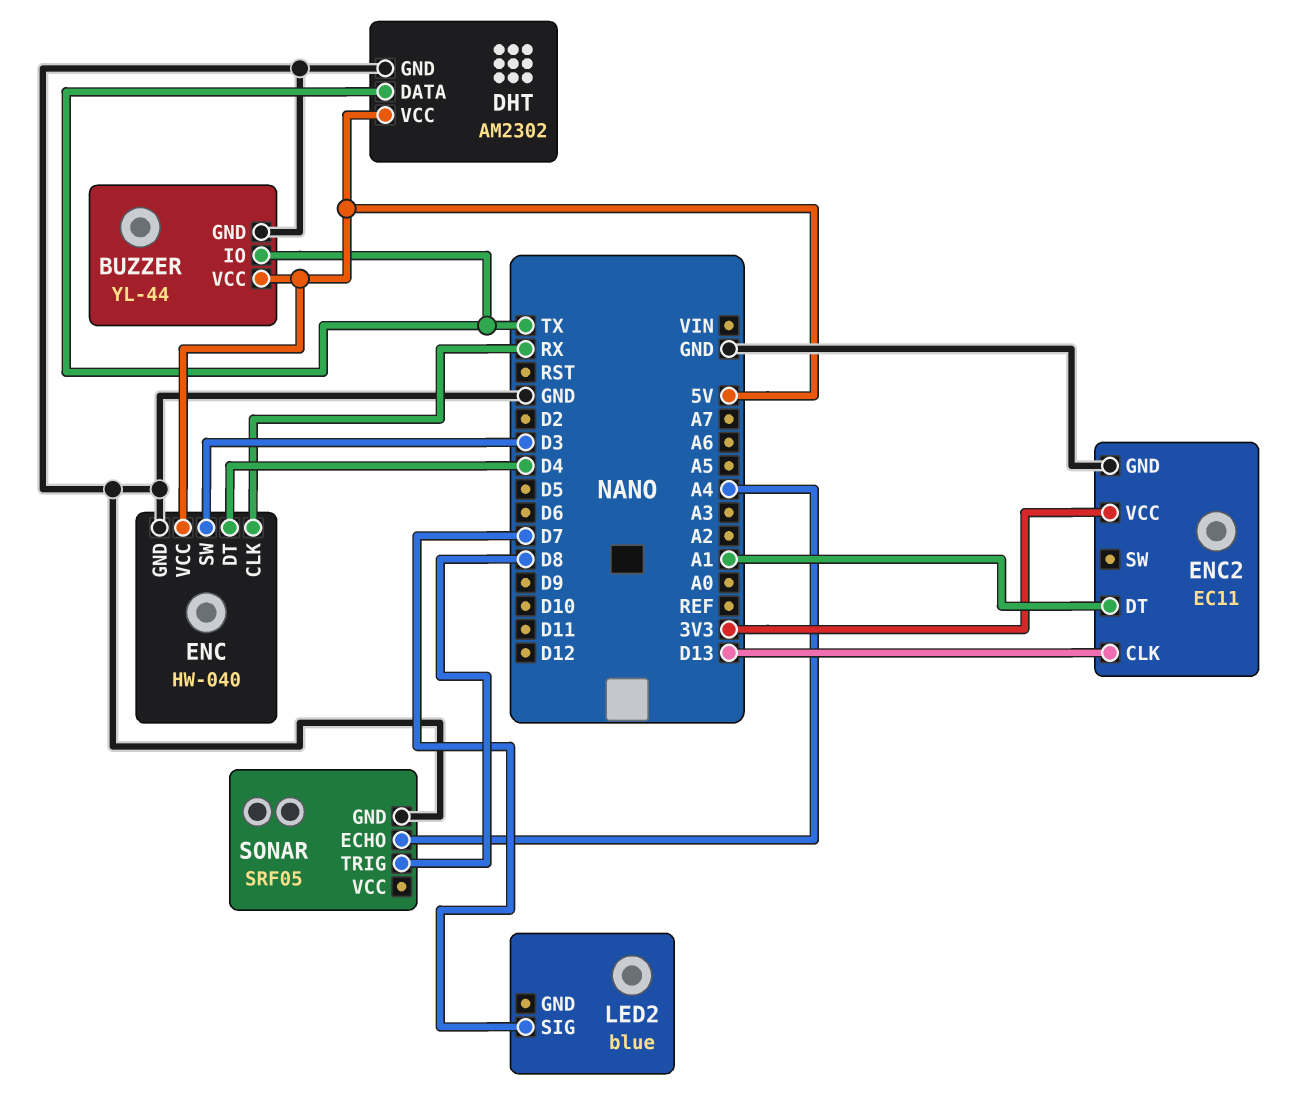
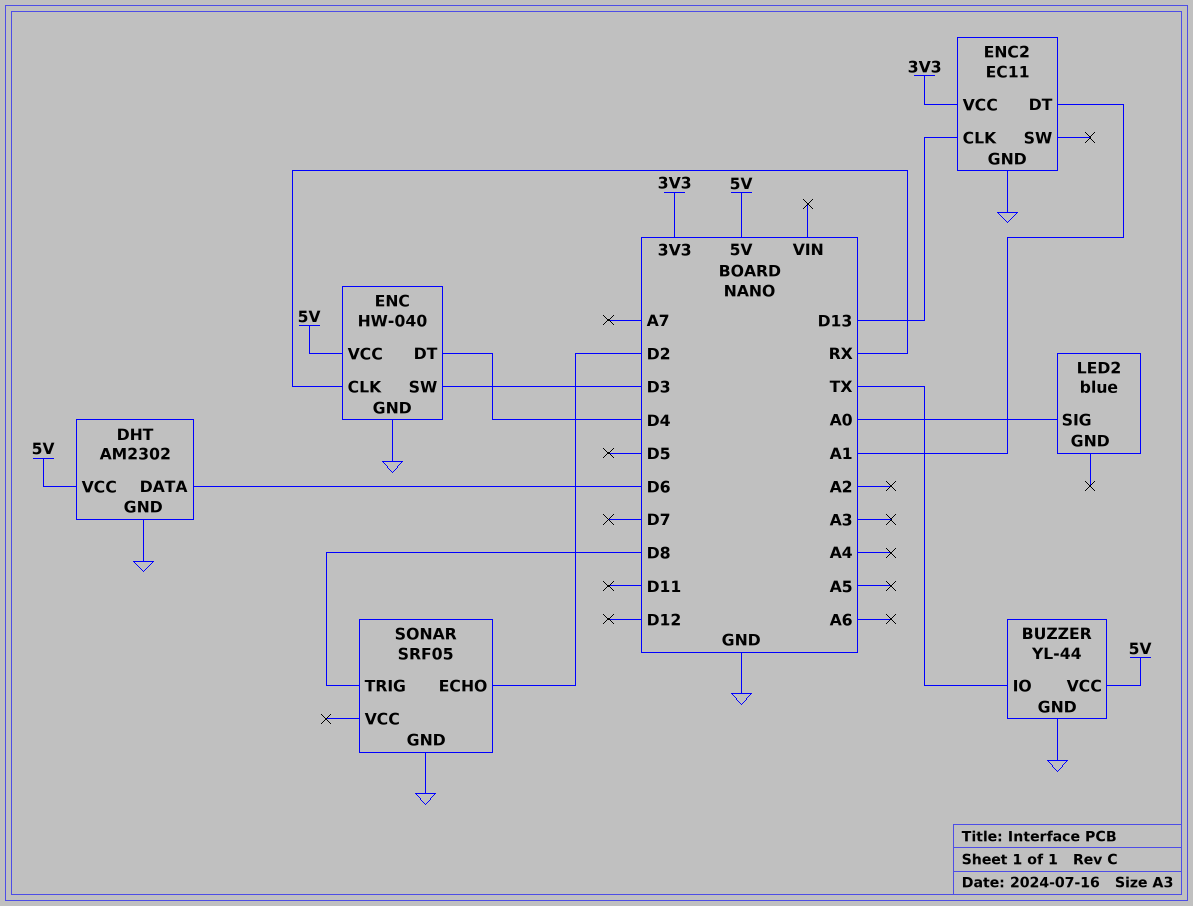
DHT pin DATA: TX -> D6
LED2 pin SIG: D7 -> A0
SONAR pin ECHO: A4 -> D2

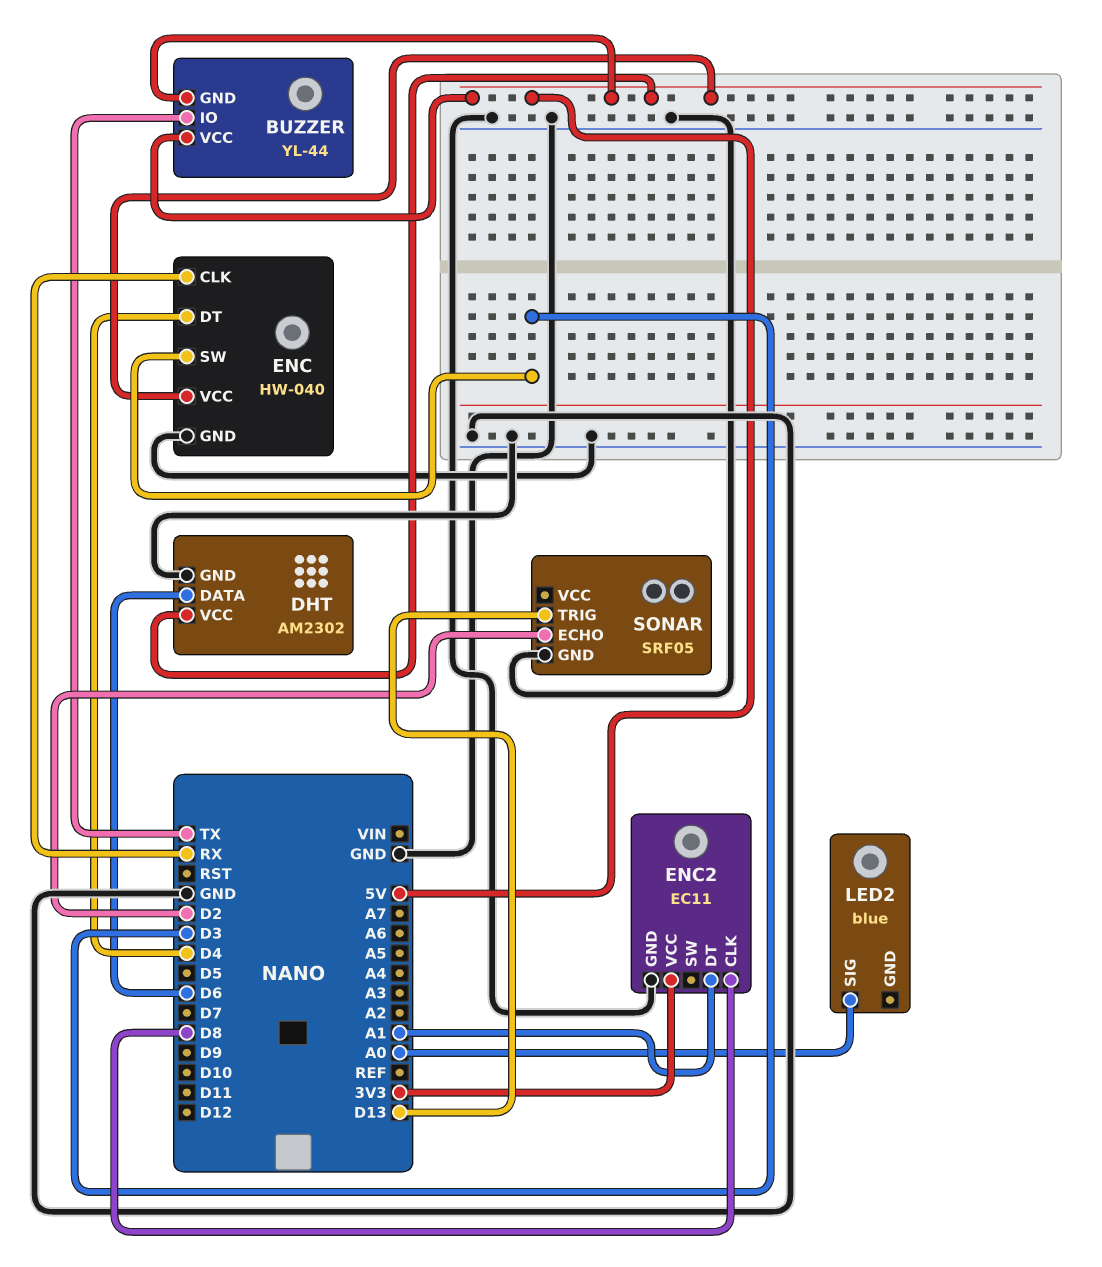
BUZZER pin GND: GND -> 5V
ENC2 pin CLK: D13 -> D8
SONAR pin TRIG: D8 -> D13

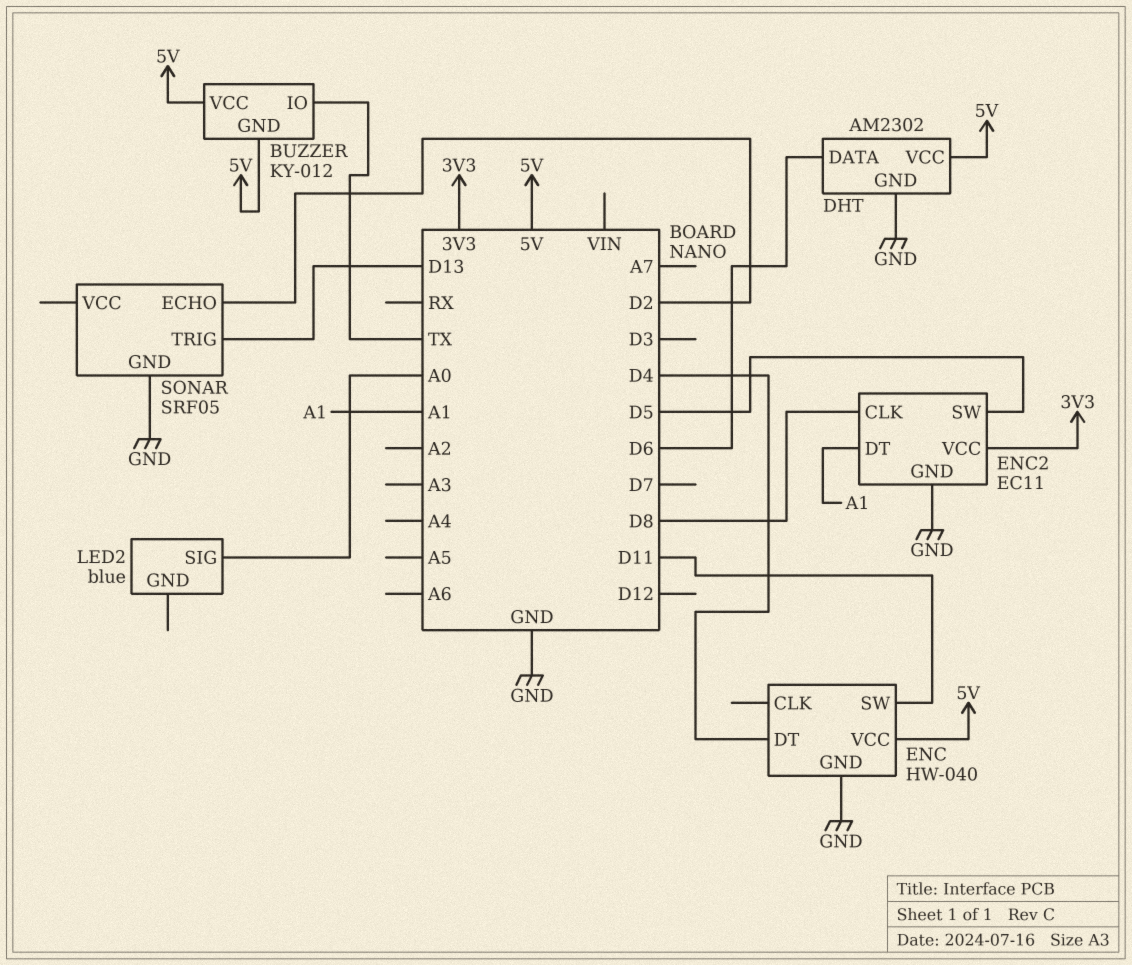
BUZZER: YL-44 -> KY-012
ENC pin CLK: RX -> none
ENC pin SW: D3 -> D11
ENC2 pin SW: none -> D5

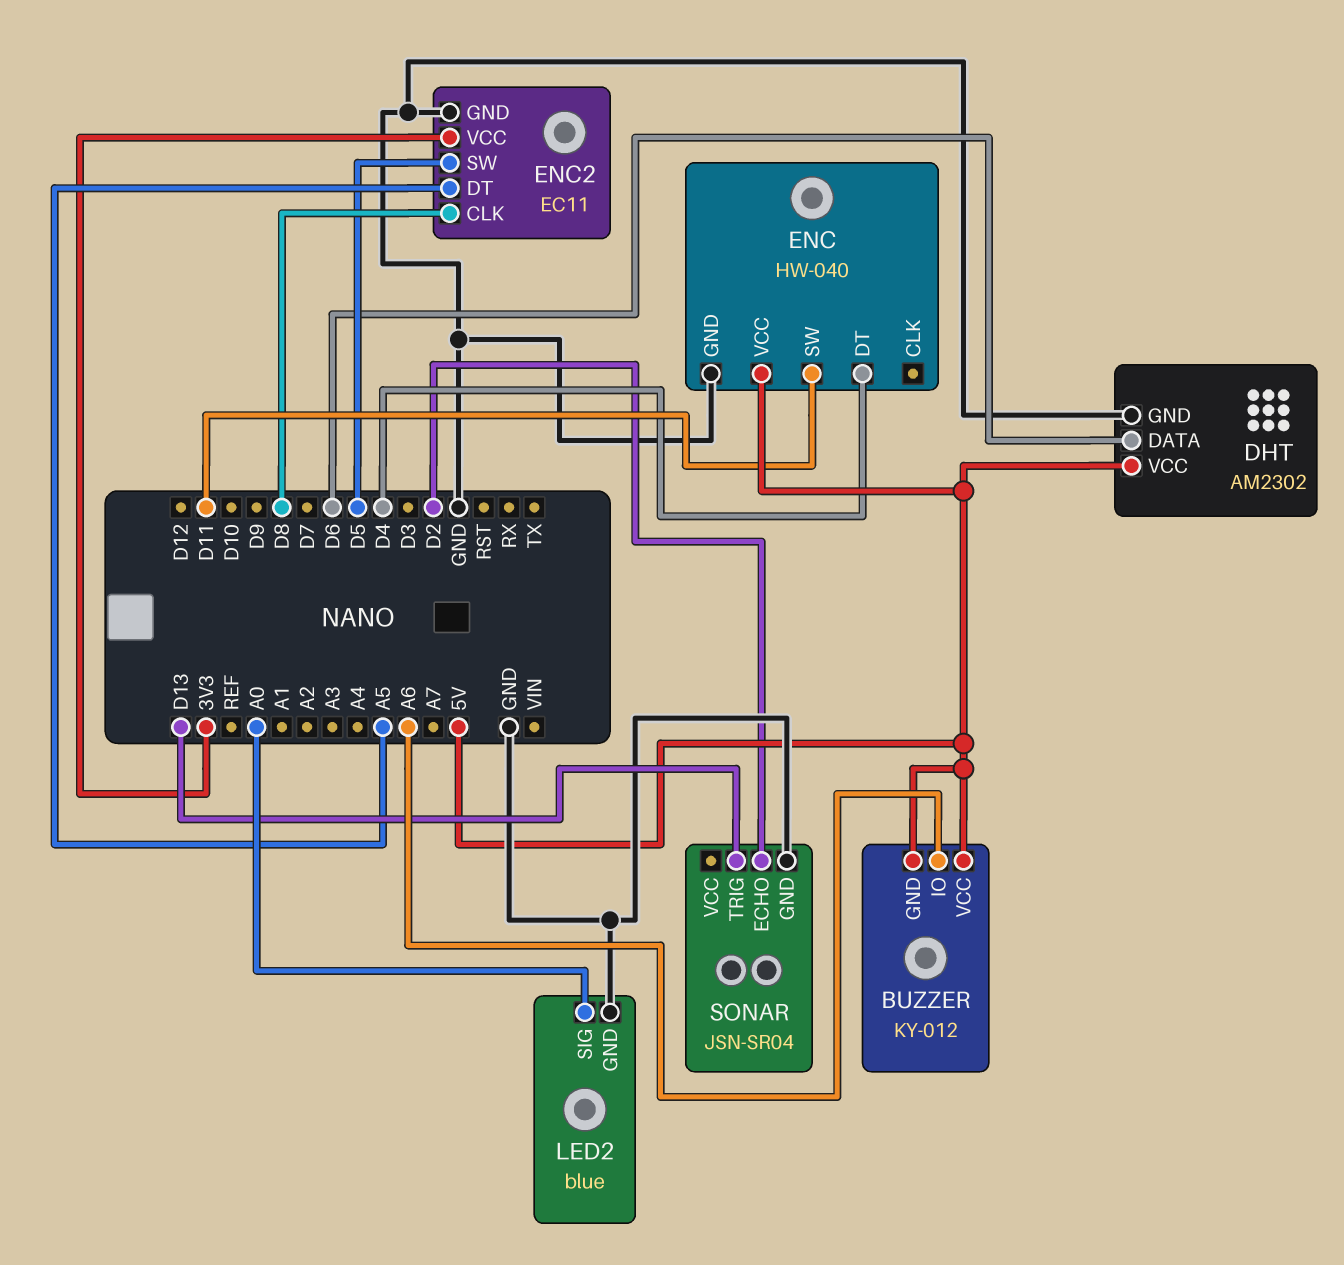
BUZZER pin IO: TX -> A6
ENC2 pin DT: A1 -> A5
LED2 pin GND: none -> GND
SONAR: SRF05 -> JSN-SR04

